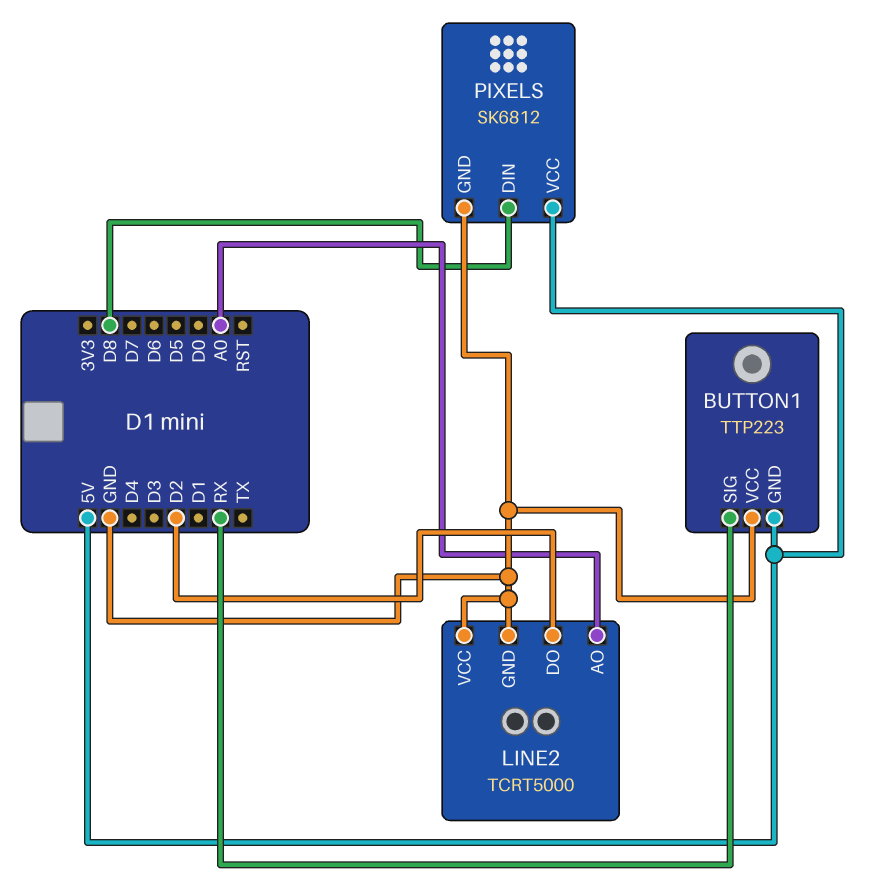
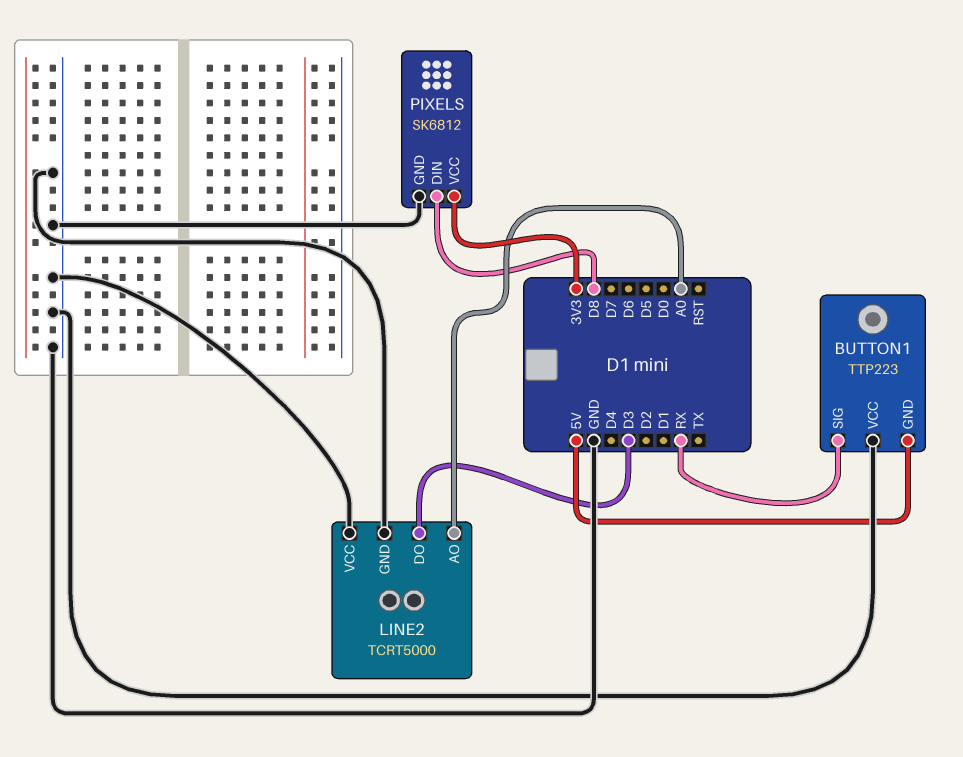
LINE2 pin DO: D2 -> D3
PIXELS pin VCC: 5V -> 3V3

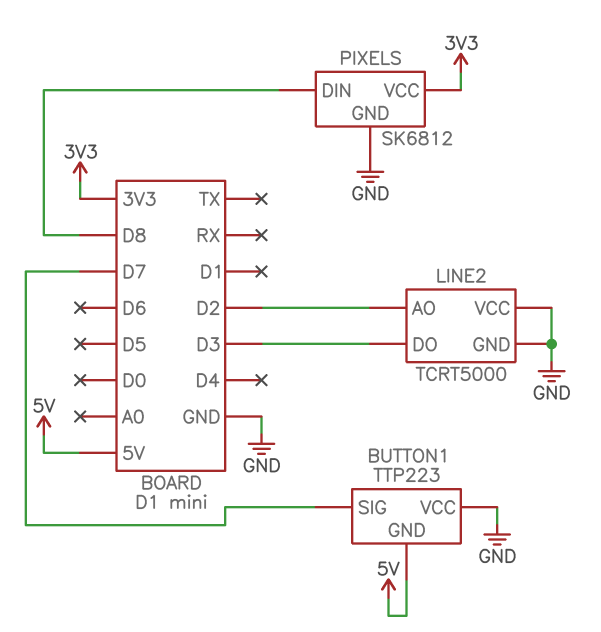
BUTTON1 pin SIG: RX -> D7
LINE2 pin AO: A0 -> D2

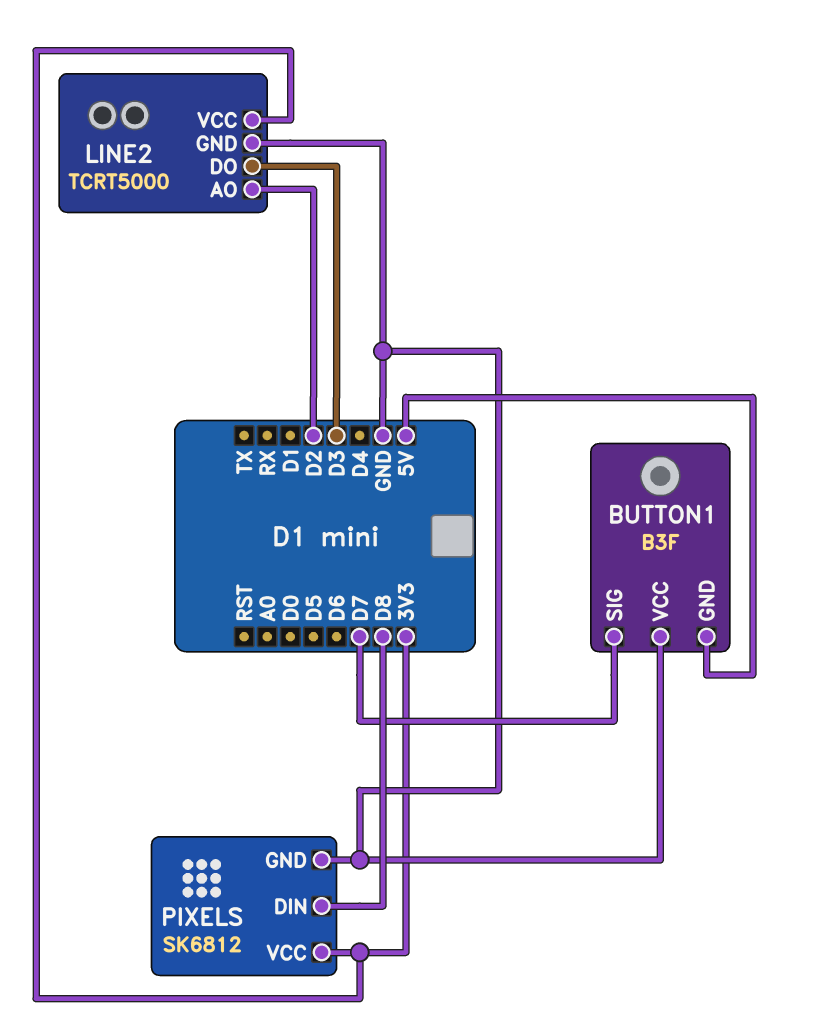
BUTTON1: TTP223 -> B3F
LINE2 pin VCC: GND -> 3V3

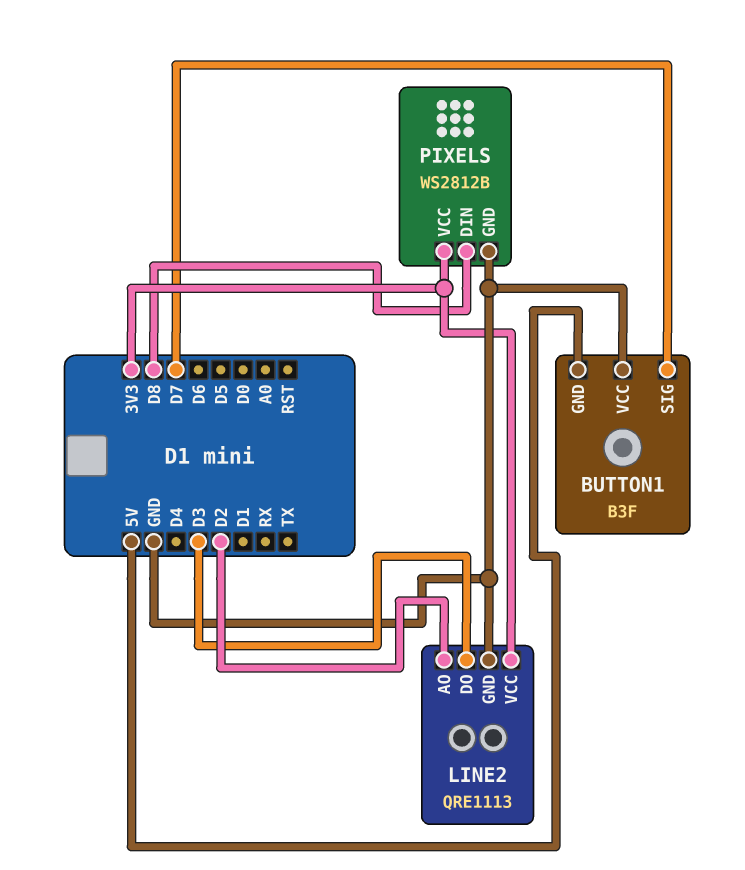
LINE2: TCRT5000 -> QRE1113
PIXELS: SK6812 -> WS2812B

